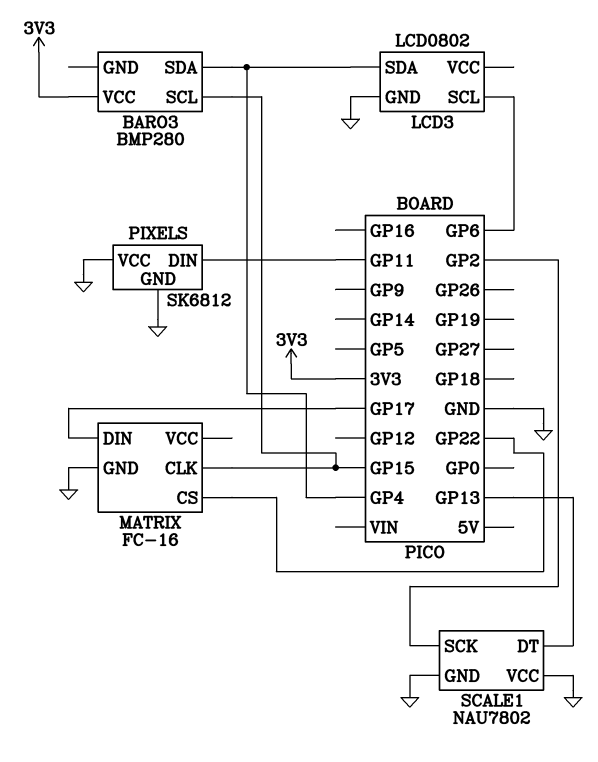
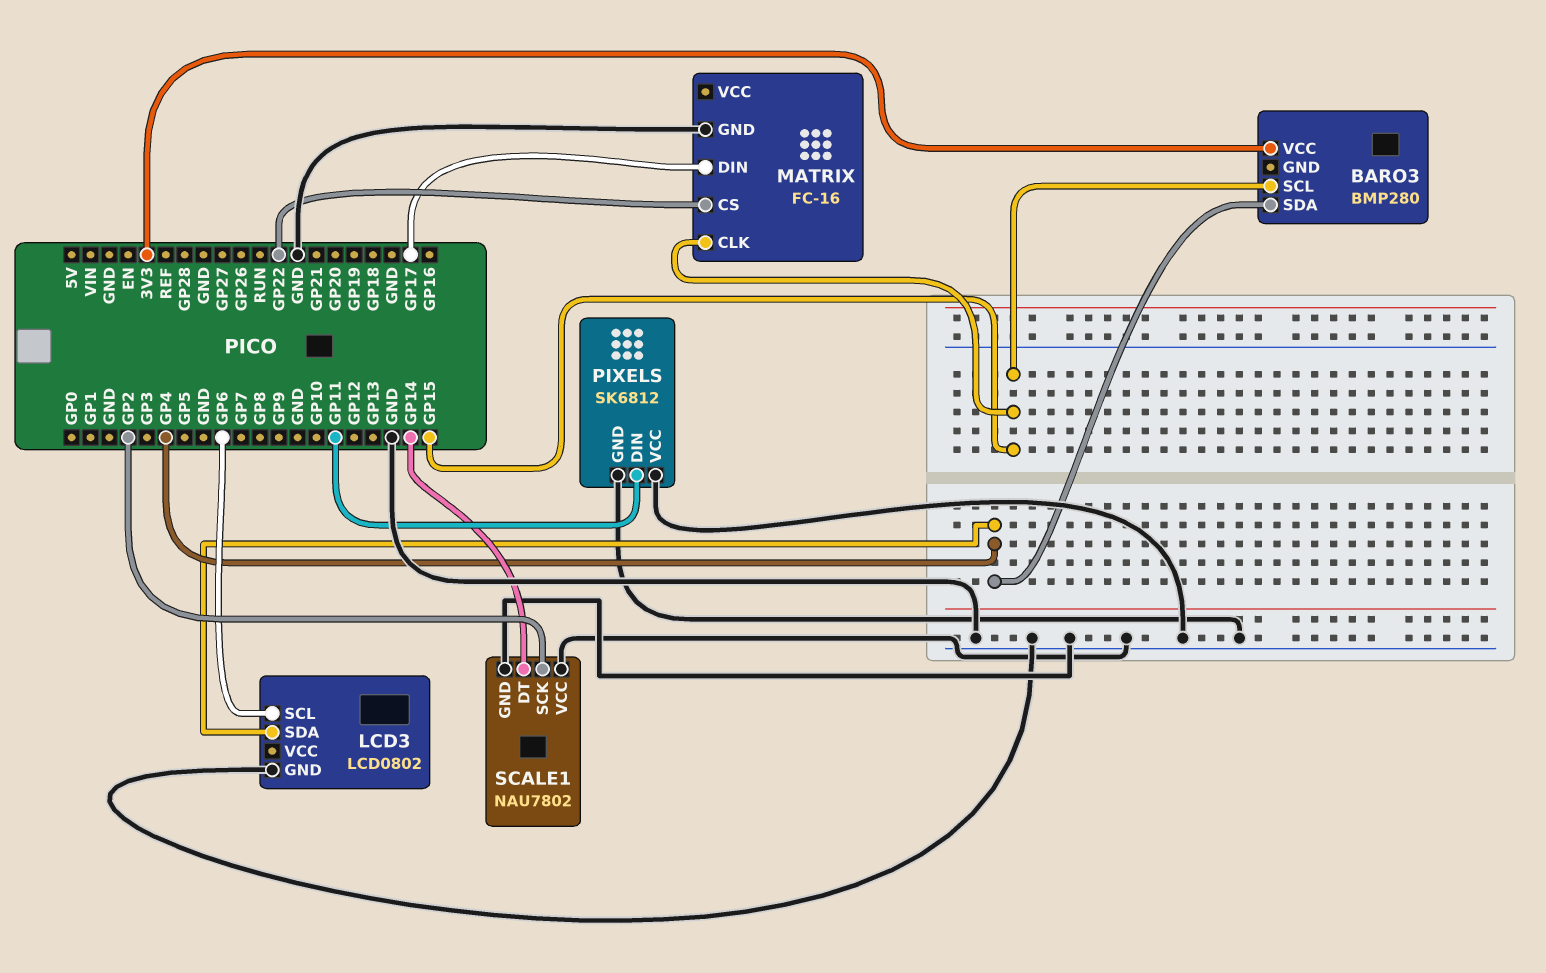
SCALE1 pin DT: GP13 -> GP14

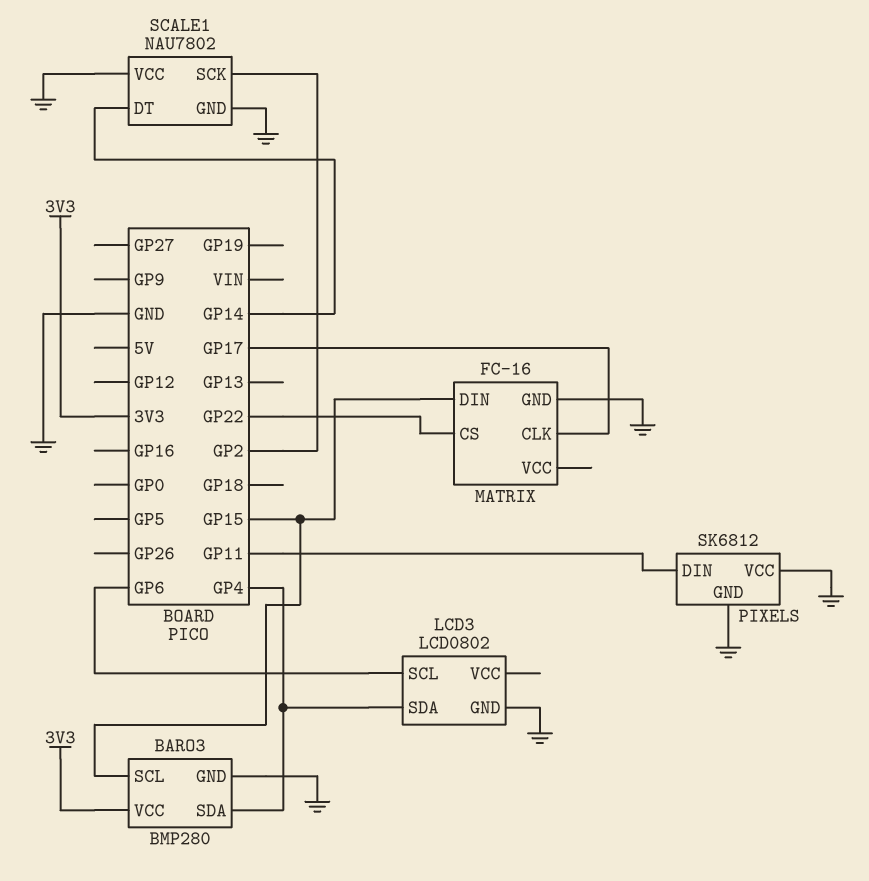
BARO3 pin GND: none -> GND
MATRIX pin CLK: GP15 -> GP17
MATRIX pin DIN: GP17 -> GP15

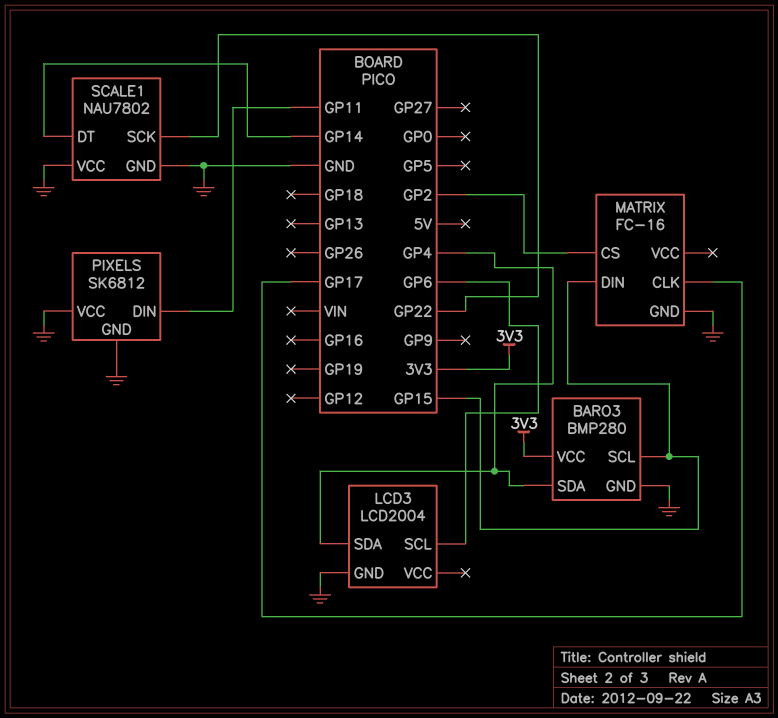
LCD3: LCD0802 -> LCD2004
MATRIX pin CS: GP22 -> GP2
SCALE1 pin SCK: GP2 -> GP22

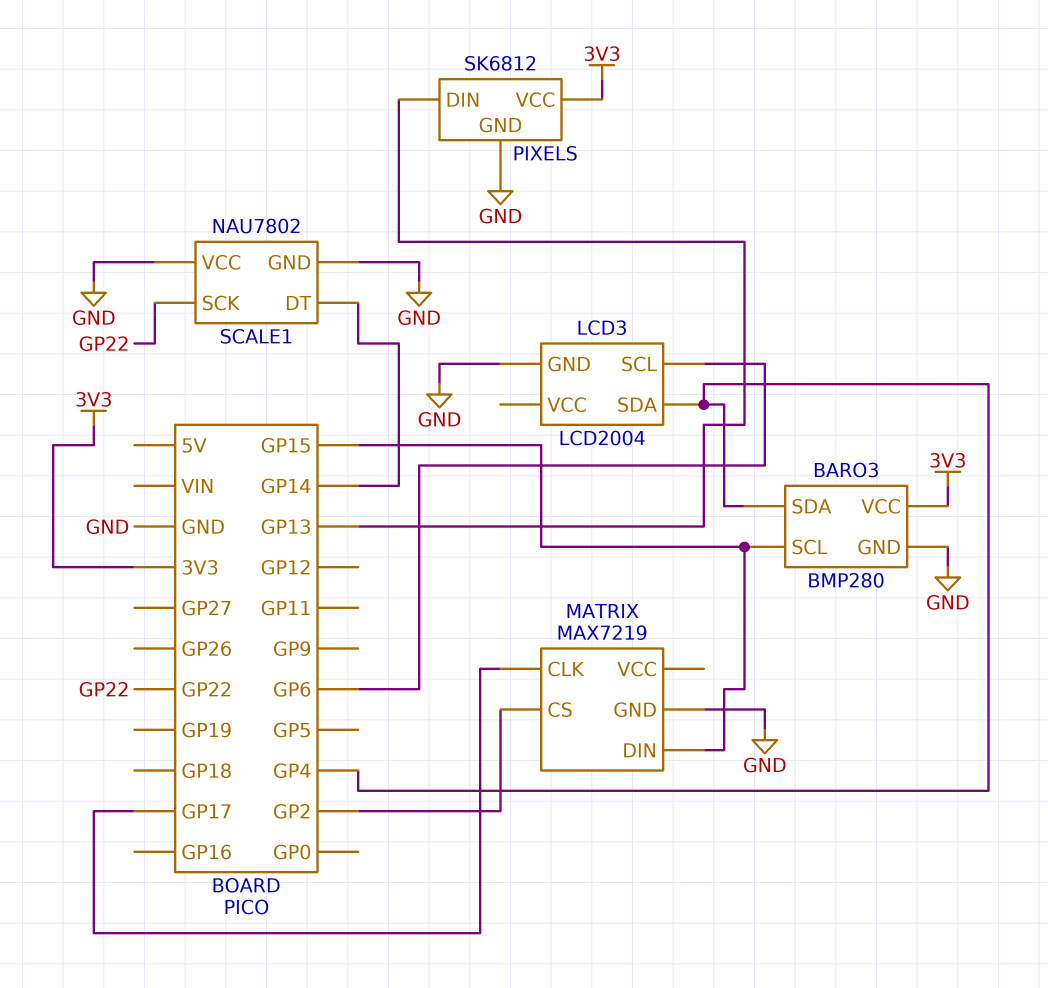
MATRIX: FC-16 -> MAX7219
PIXELS pin DIN: GP11 -> GP13
PIXELS pin VCC: GND -> 3V3

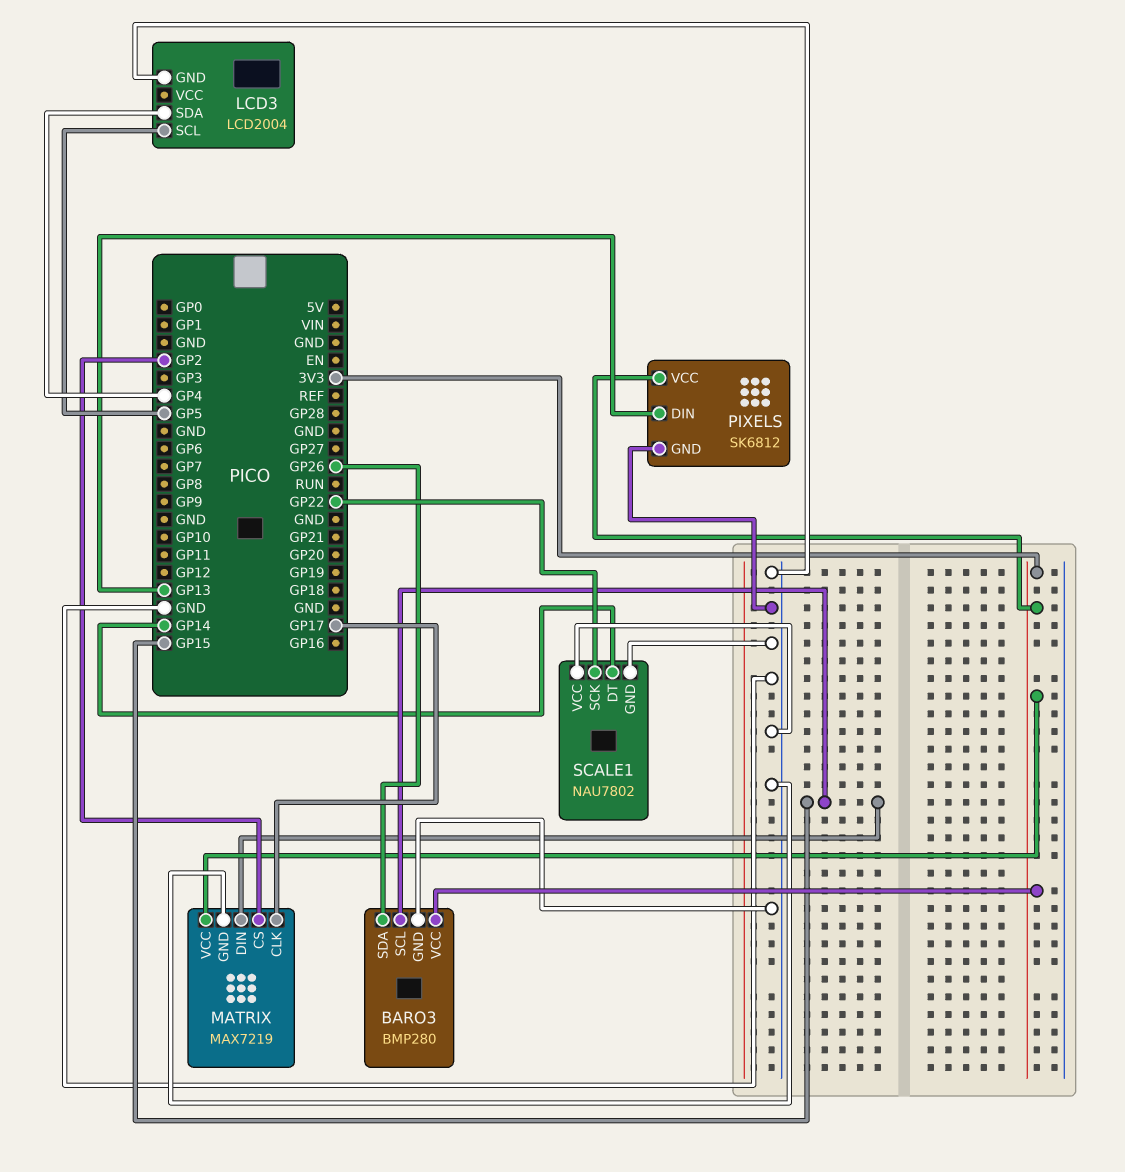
BARO3 pin SDA: GP4 -> GP26
LCD3 pin SCL: GP6 -> GP5
MATRIX pin VCC: none -> 3V3

